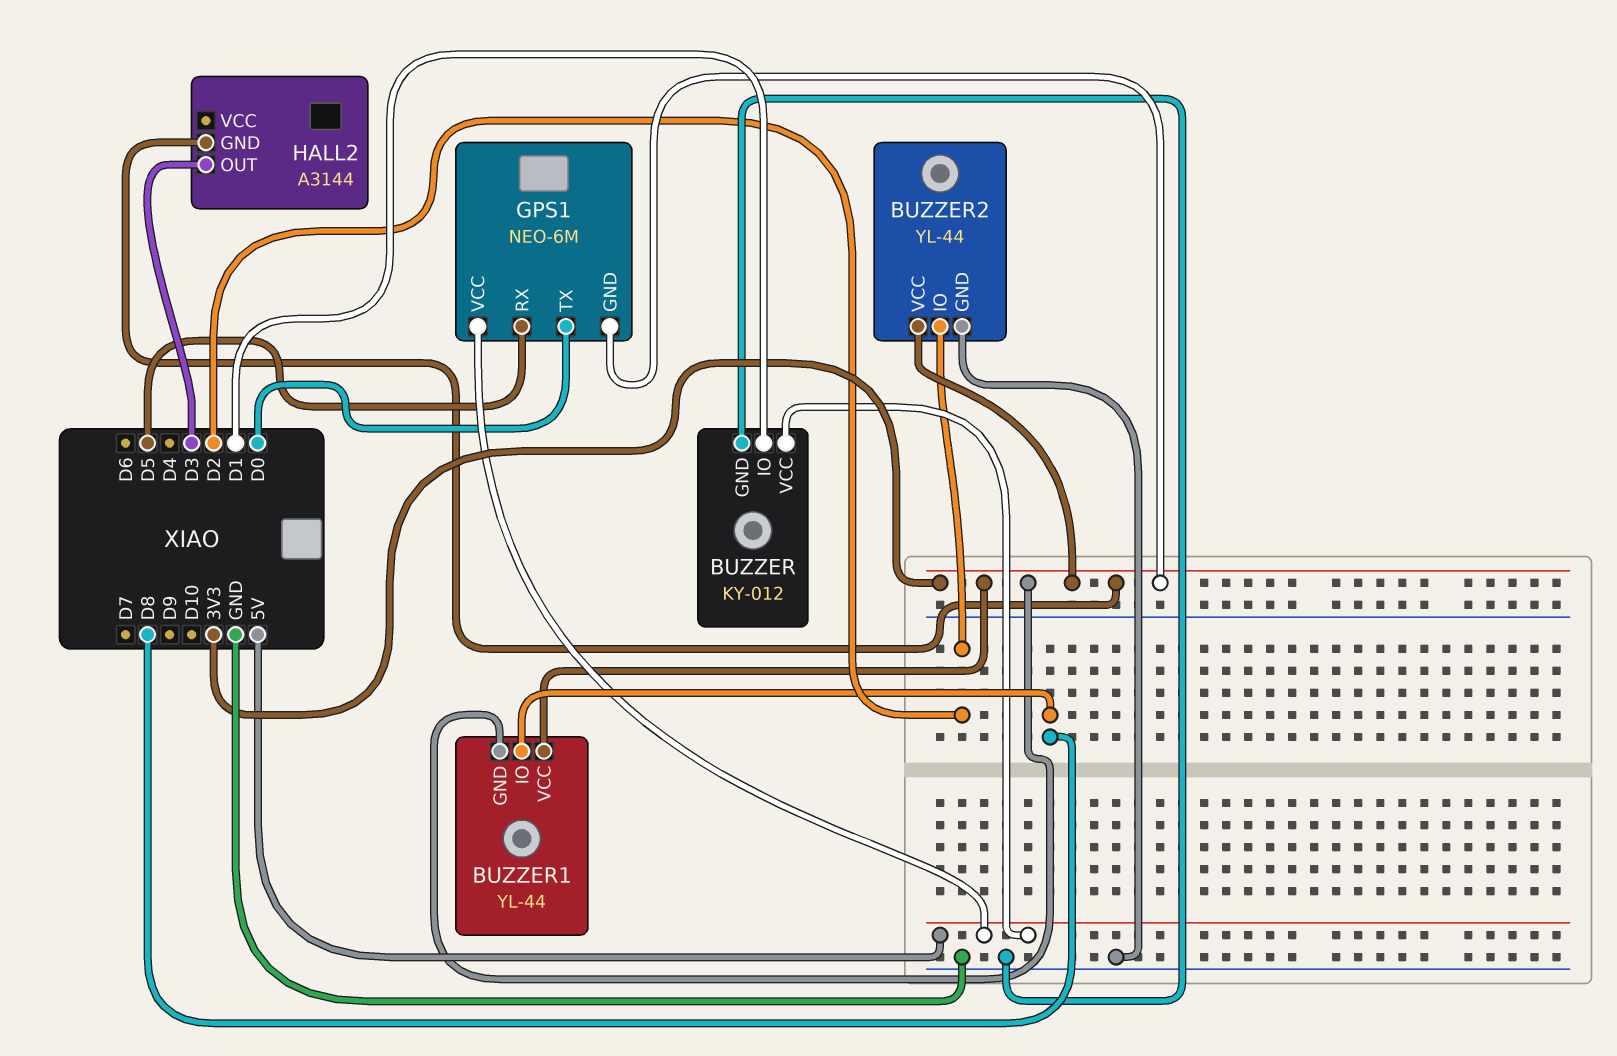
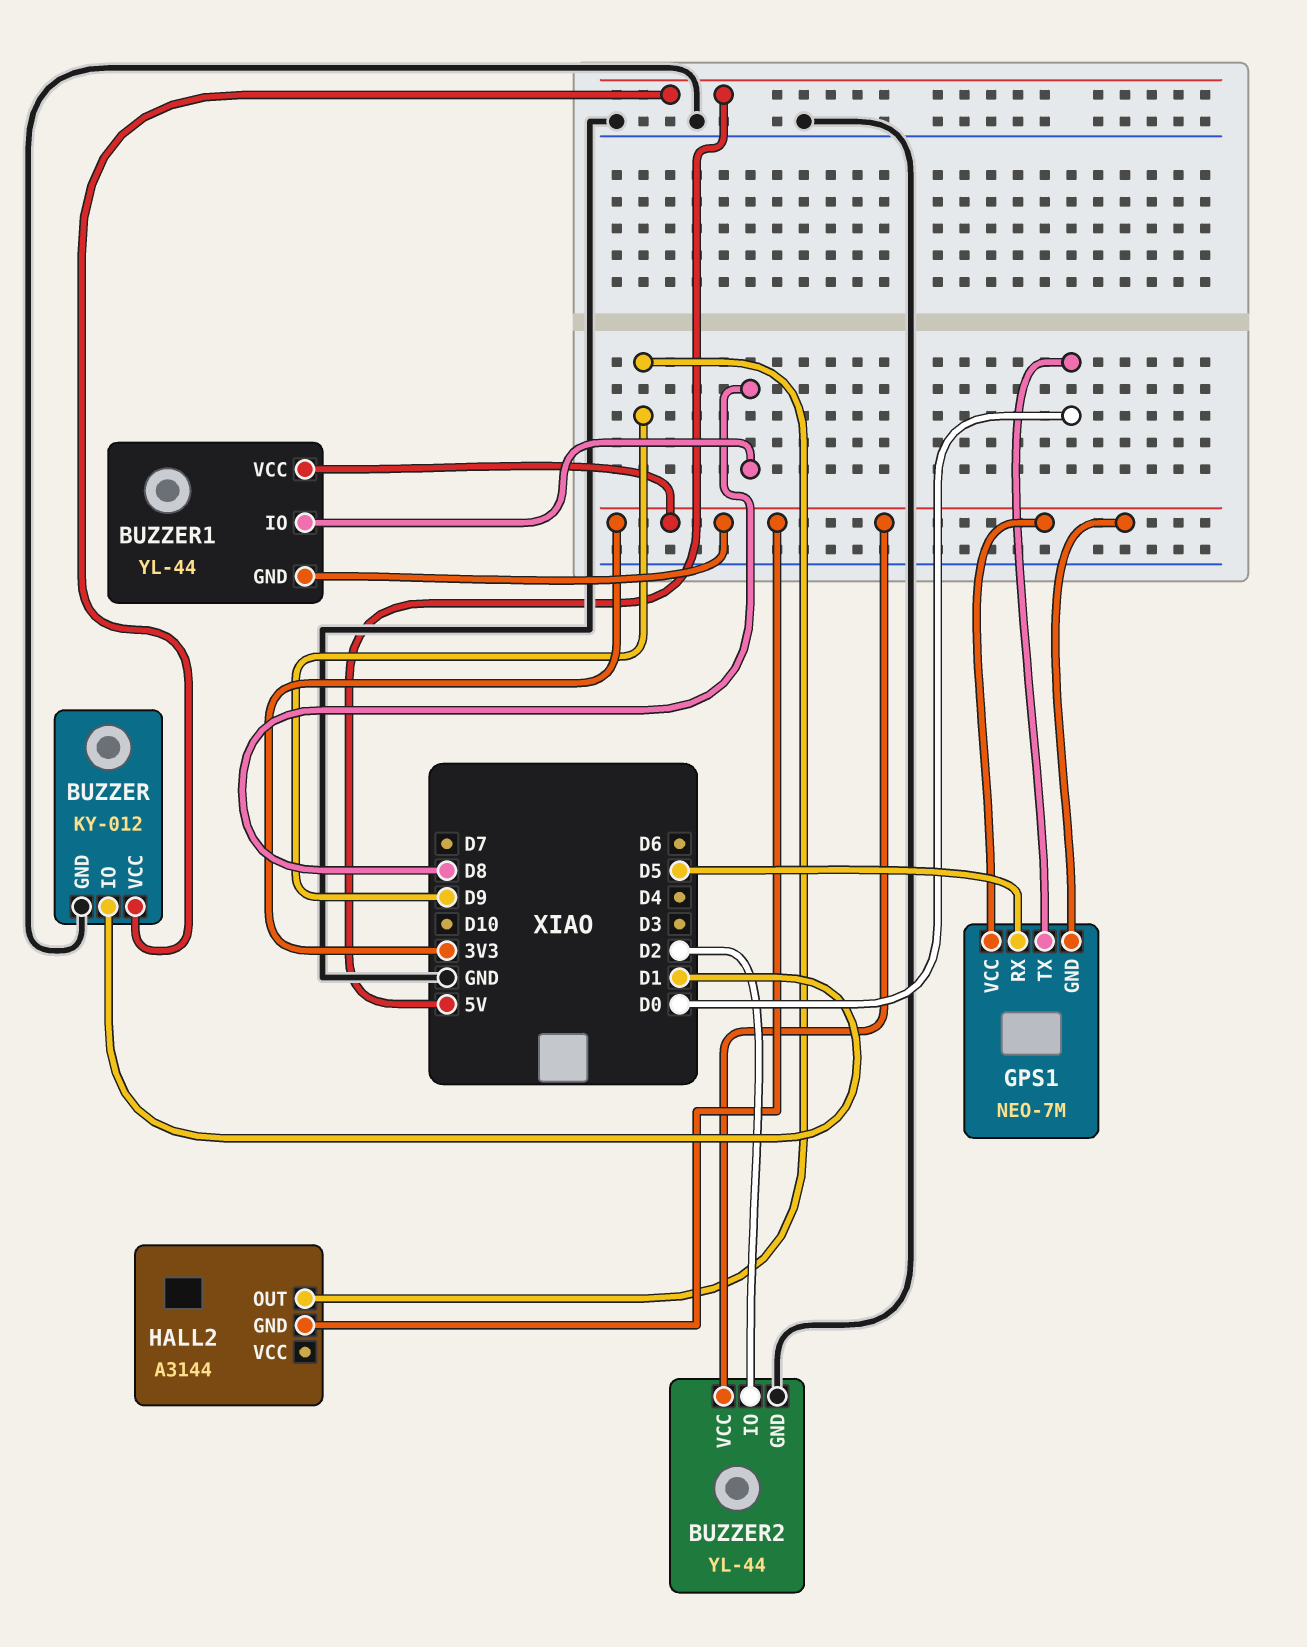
GPS1: NEO-6M -> NEO-7M
GPS1 pin VCC: 5V -> 3V3
HALL2 pin OUT: D3 -> D9

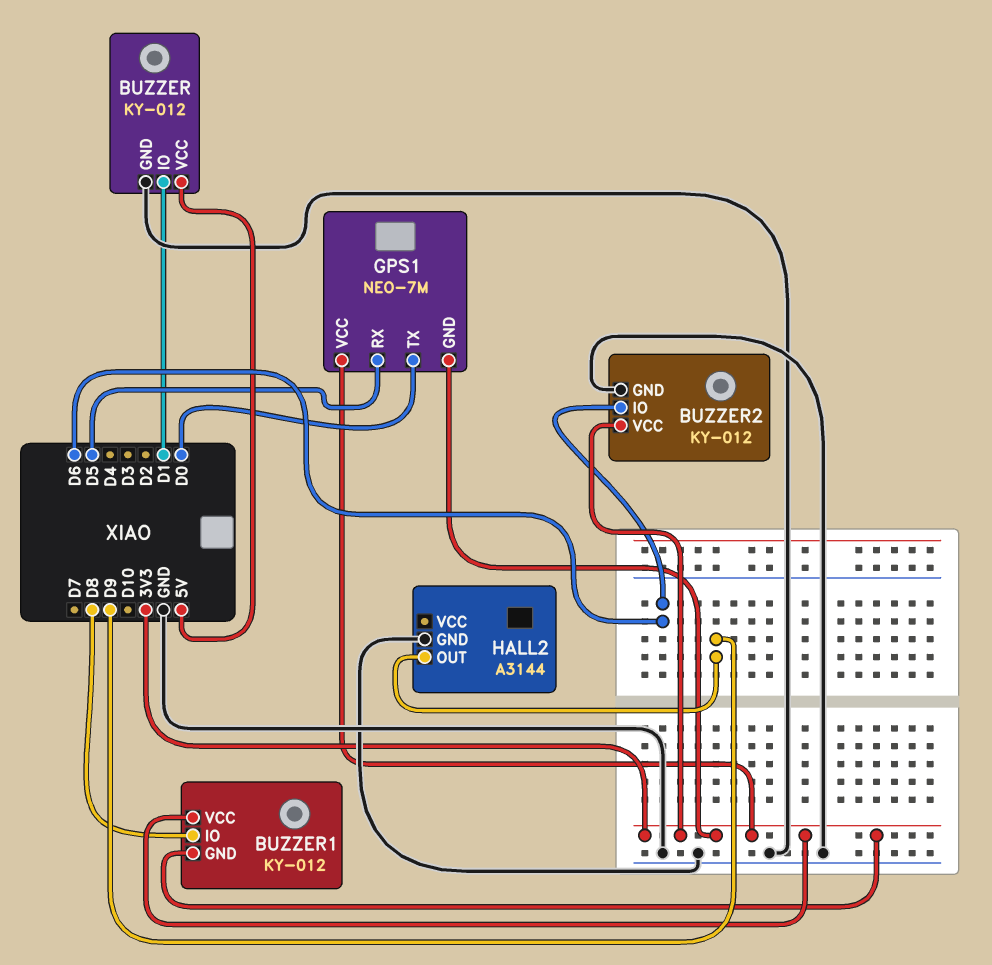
BUZZER1: YL-44 -> KY-012
BUZZER2: YL-44 -> KY-012
BUZZER2 pin IO: D2 -> D6
HALL2 pin GND: 3V3 -> GND

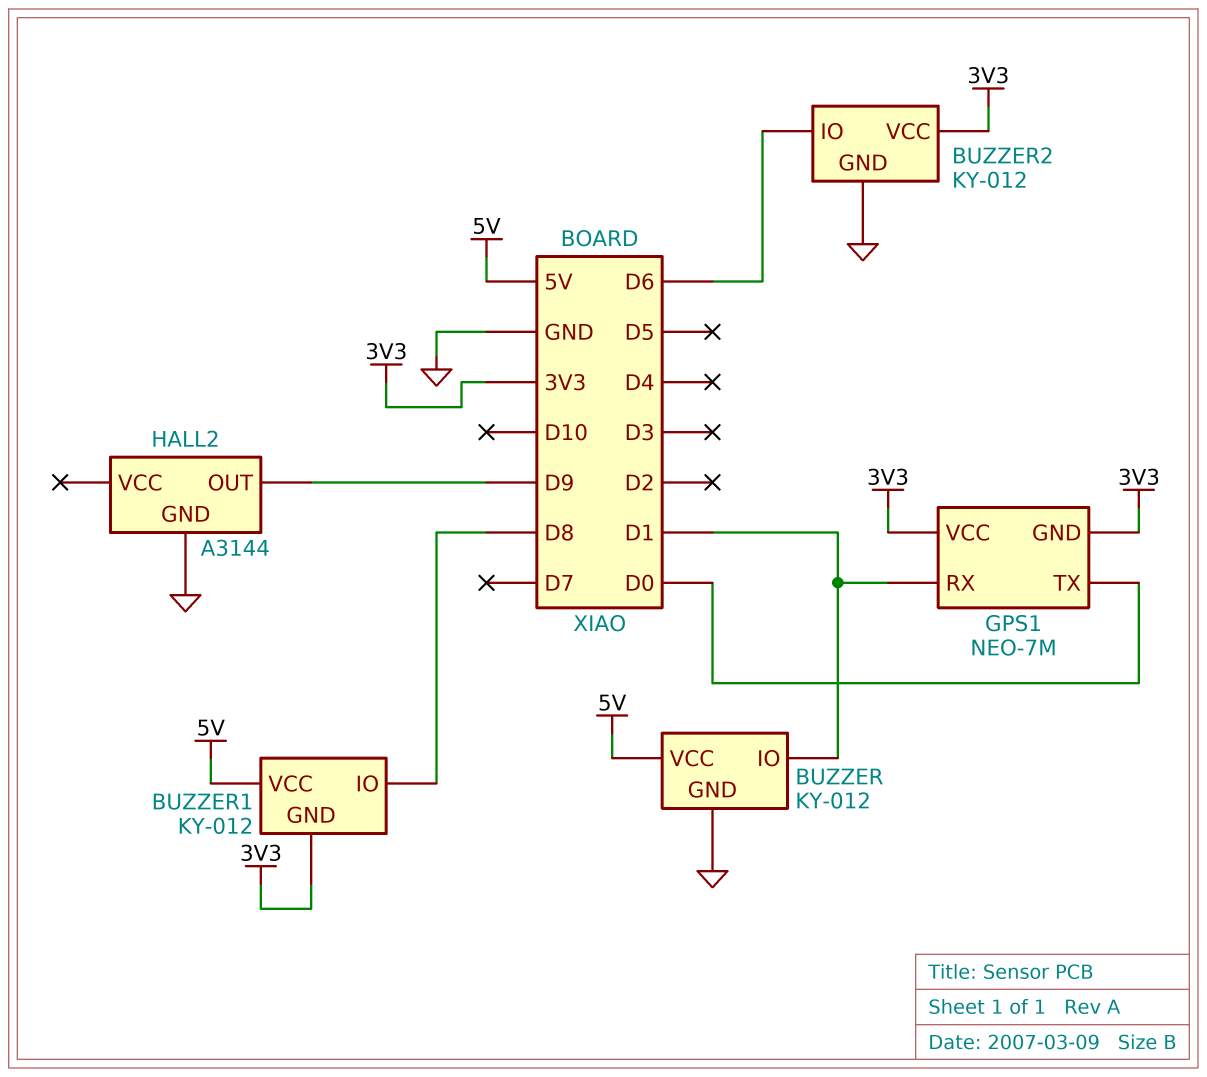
BUZZER1 pin VCC: 3V3 -> 5V
GPS1 pin RX: D5 -> D1

